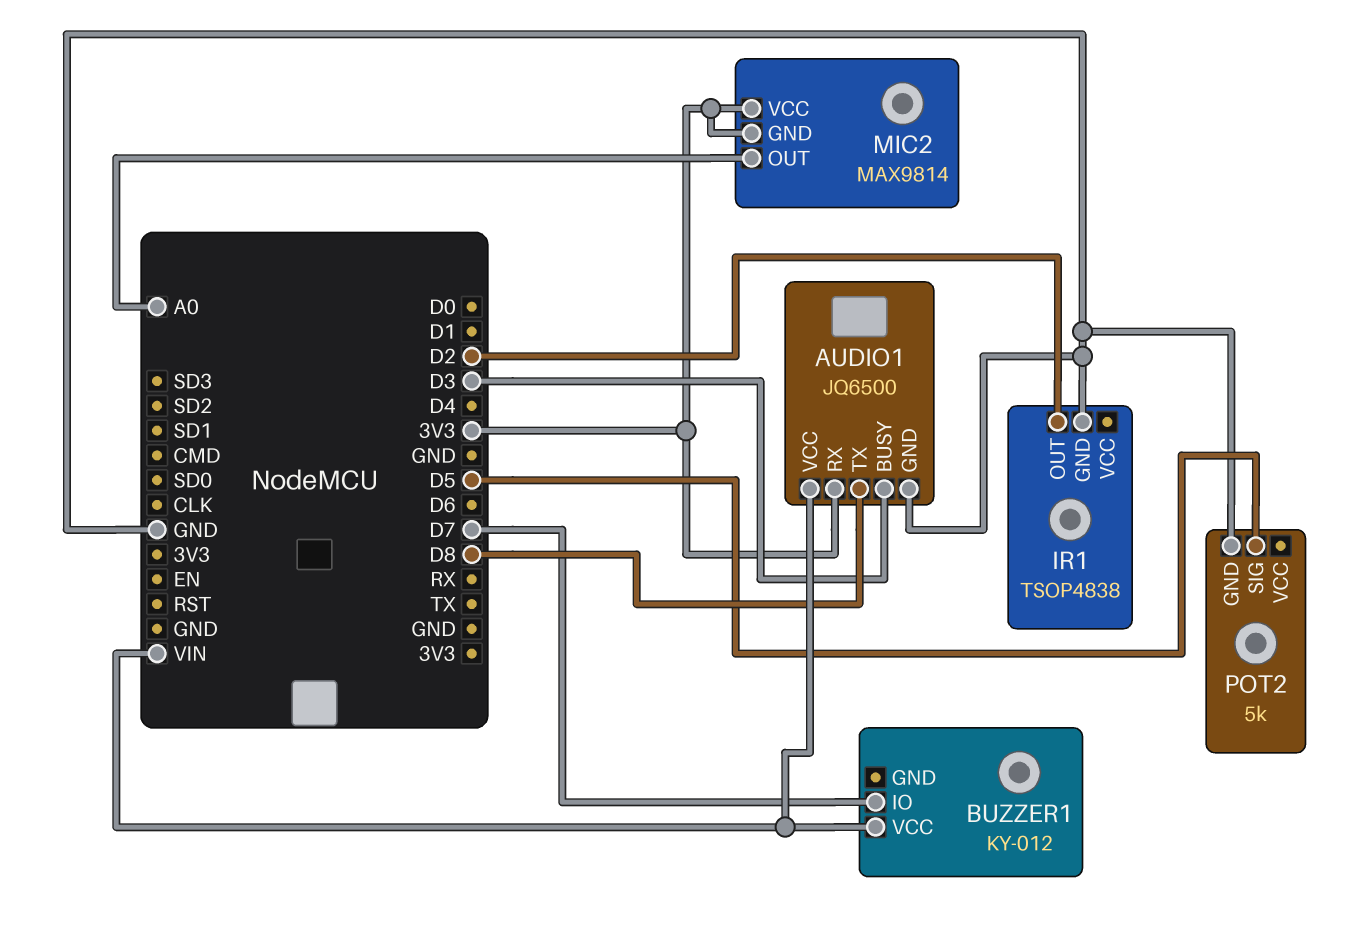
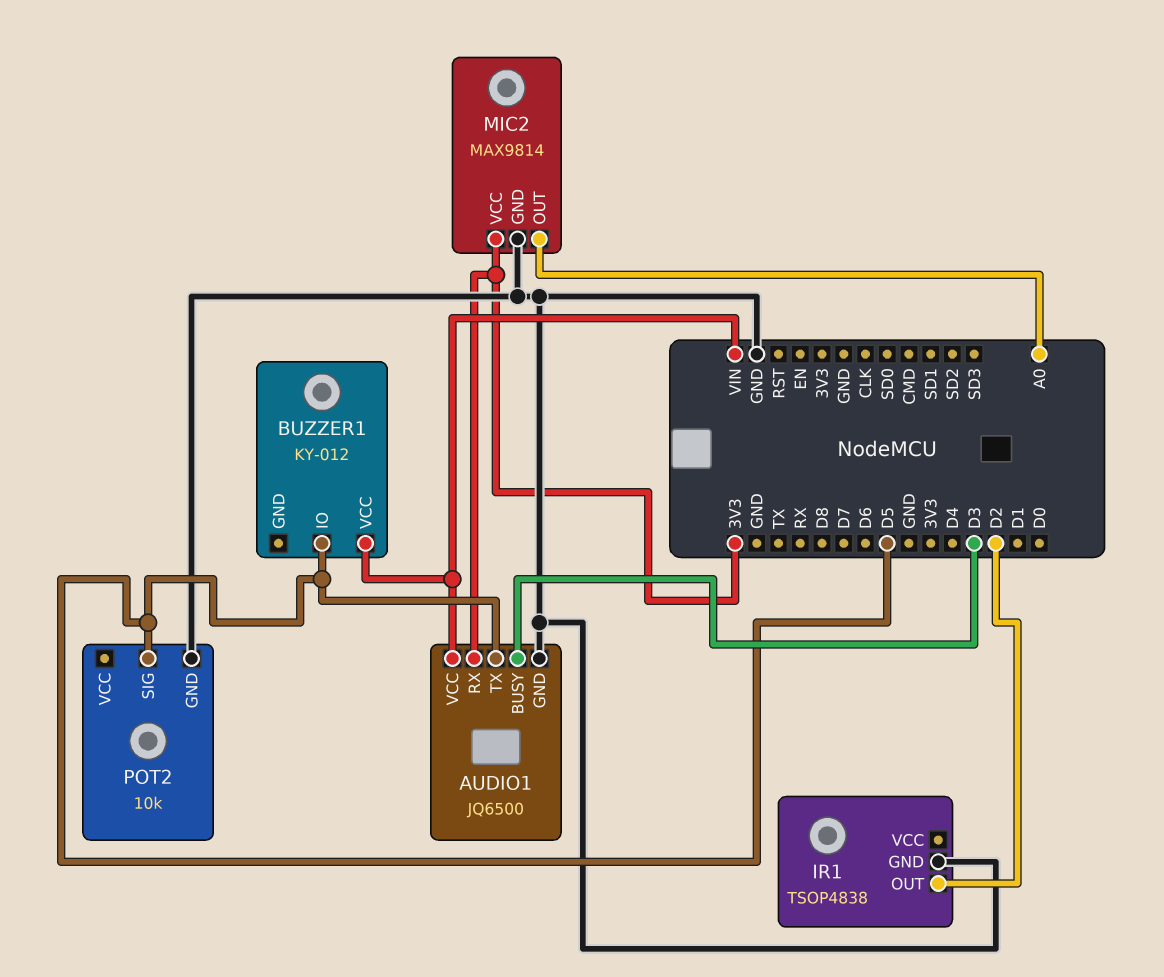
AUDIO1 pin TX: D8 -> D5
BUZZER1 pin IO: D7 -> D5
MIC2 pin GND: 3V3 -> GND
POT2: 5k -> 10k

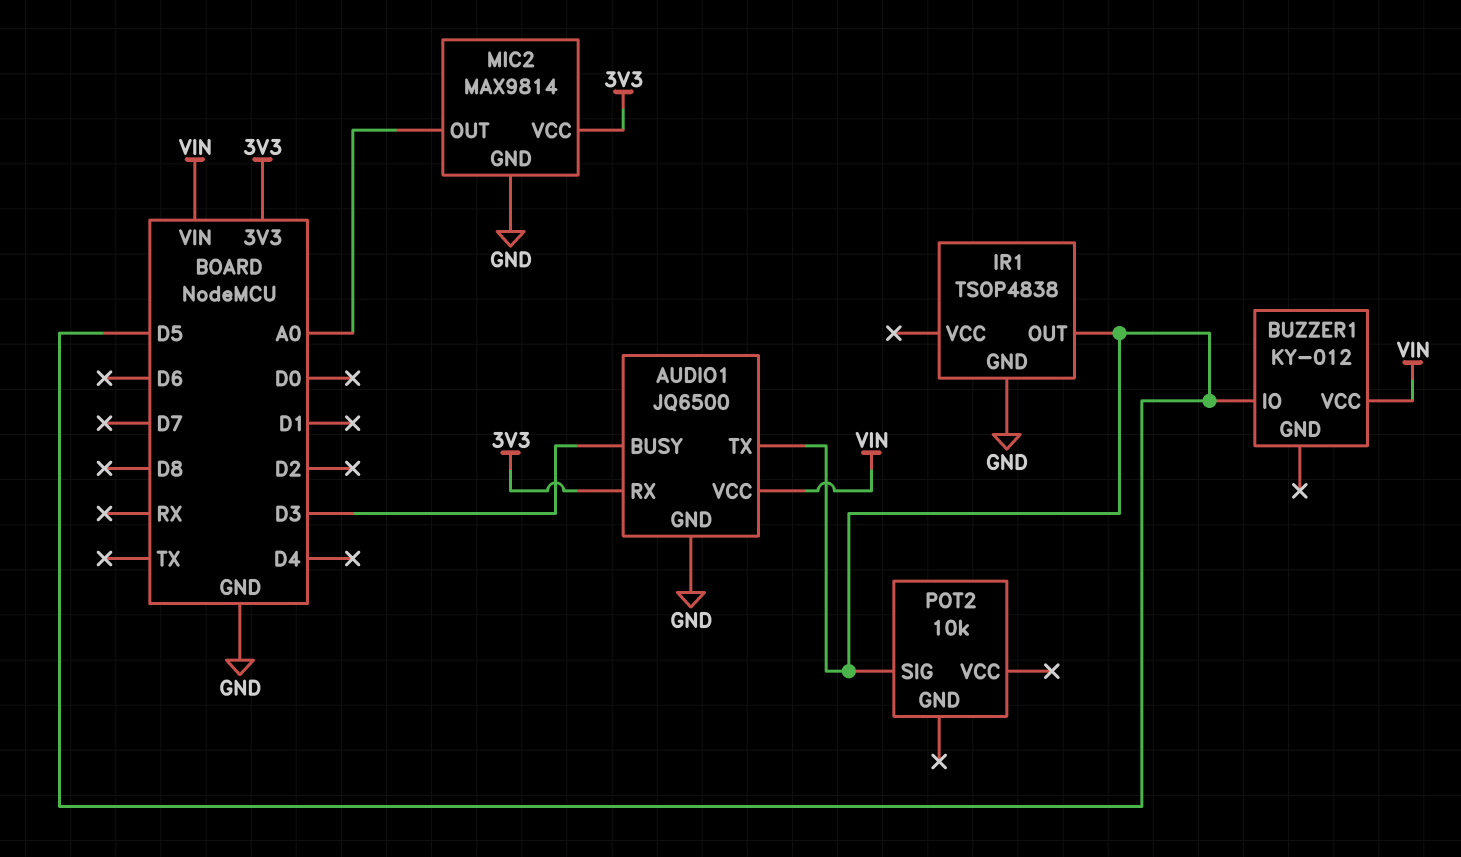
IR1 pin OUT: D2 -> D5
POT2 pin GND: GND -> none

